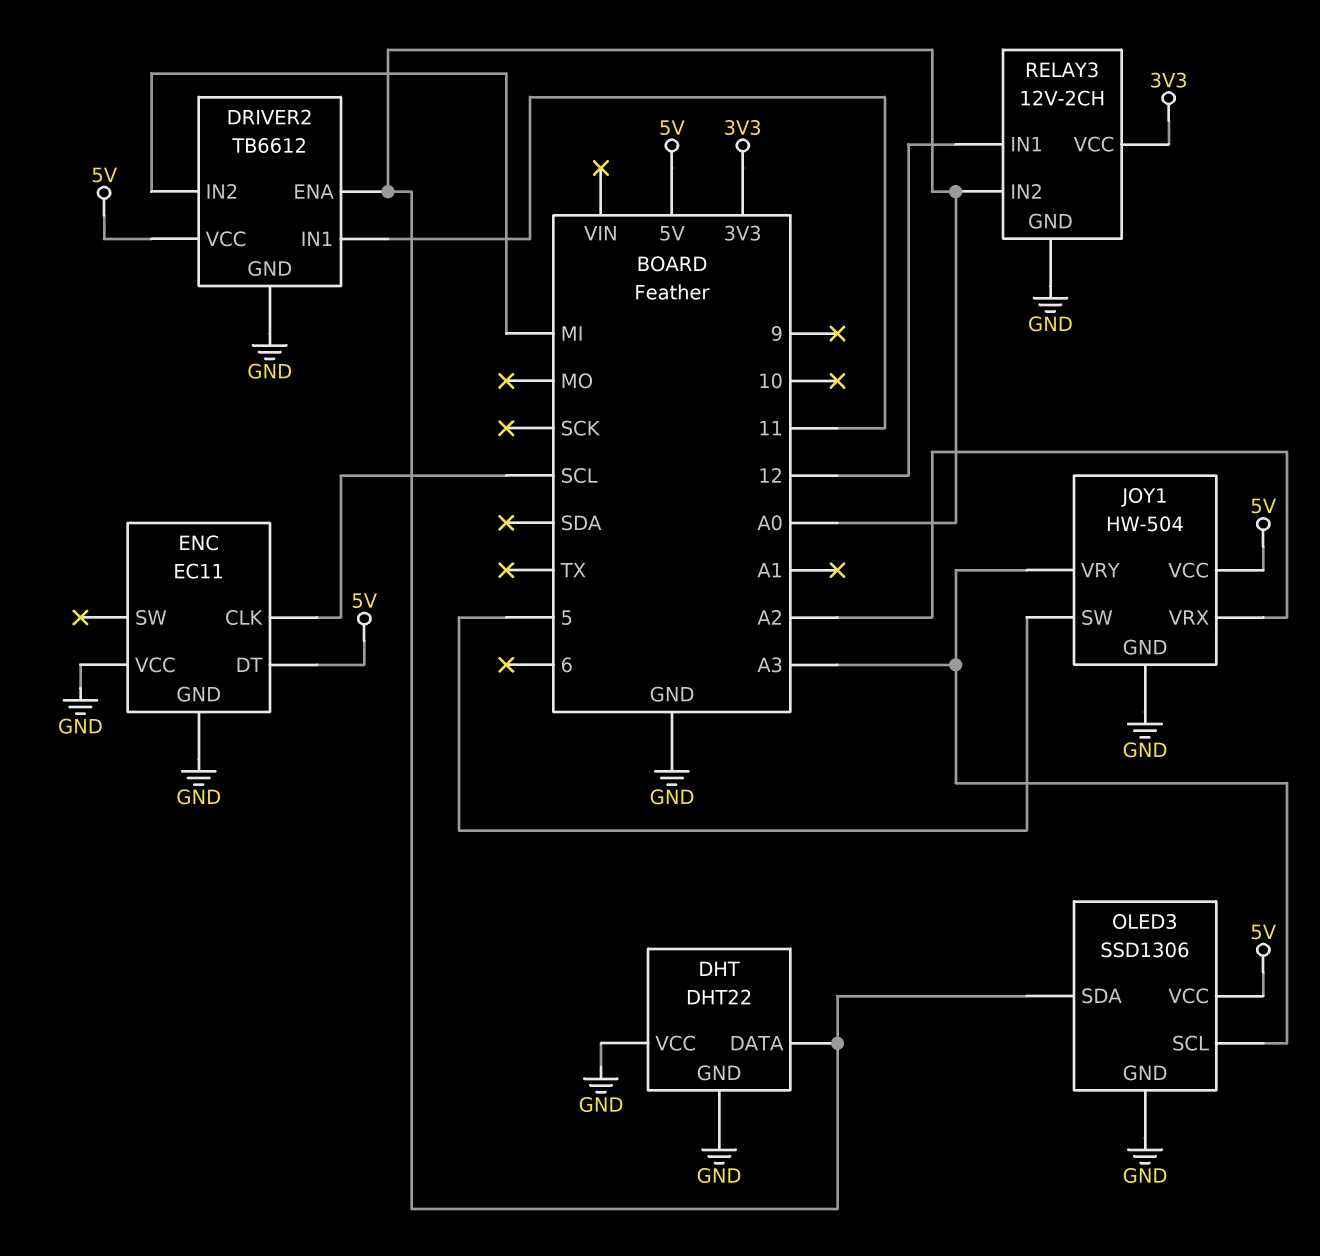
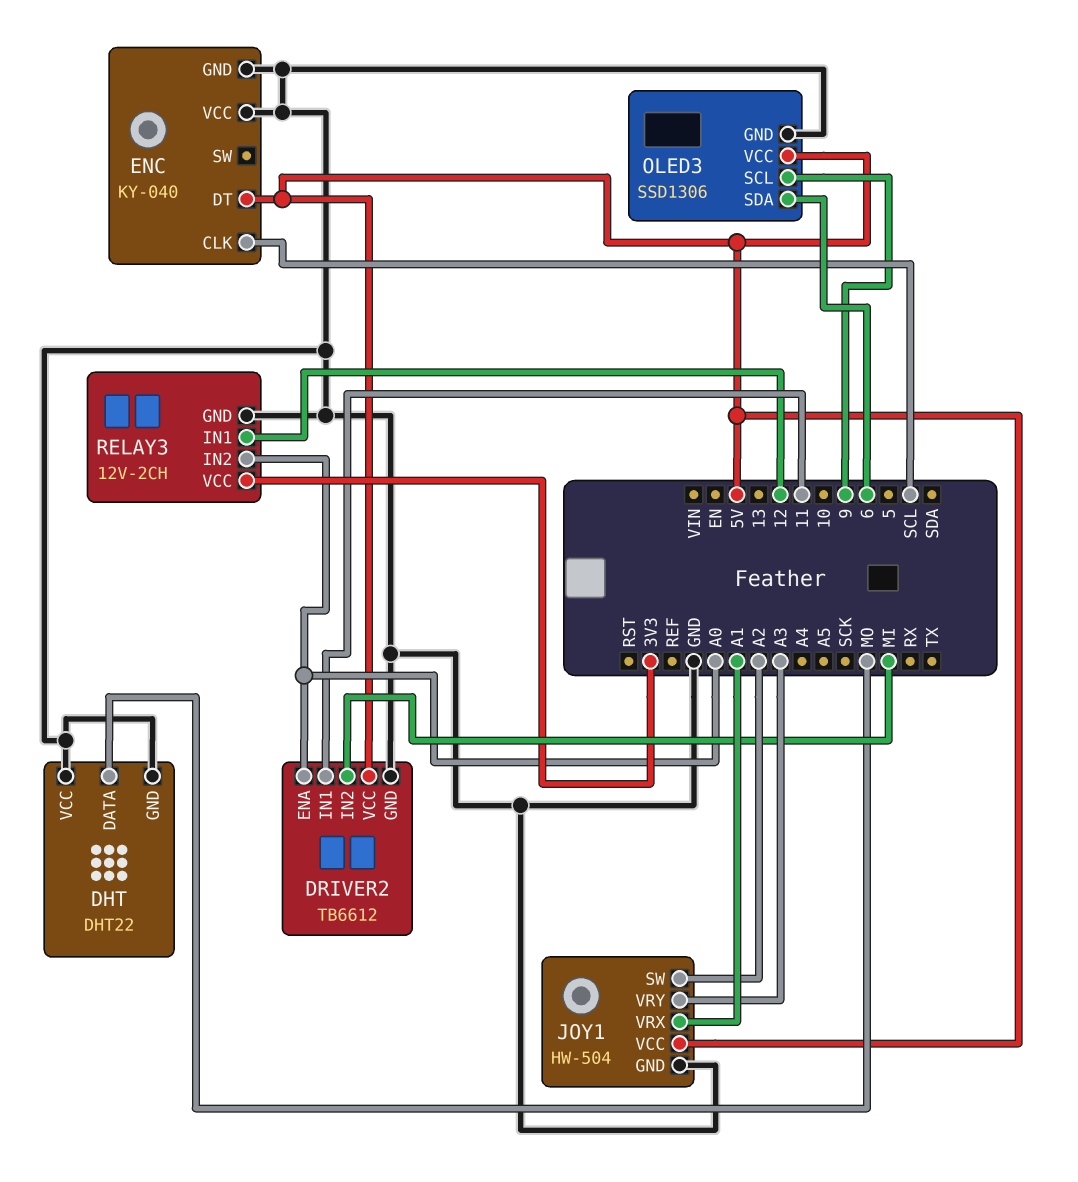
DHT pin DATA: A0 -> MO
ENC: EC11 -> KY-040
JOY1 pin SW: 5 -> A2
JOY1 pin VRX: A2 -> A1
OLED3 pin SCL: A3 -> 9
OLED3 pin SDA: A0 -> 6

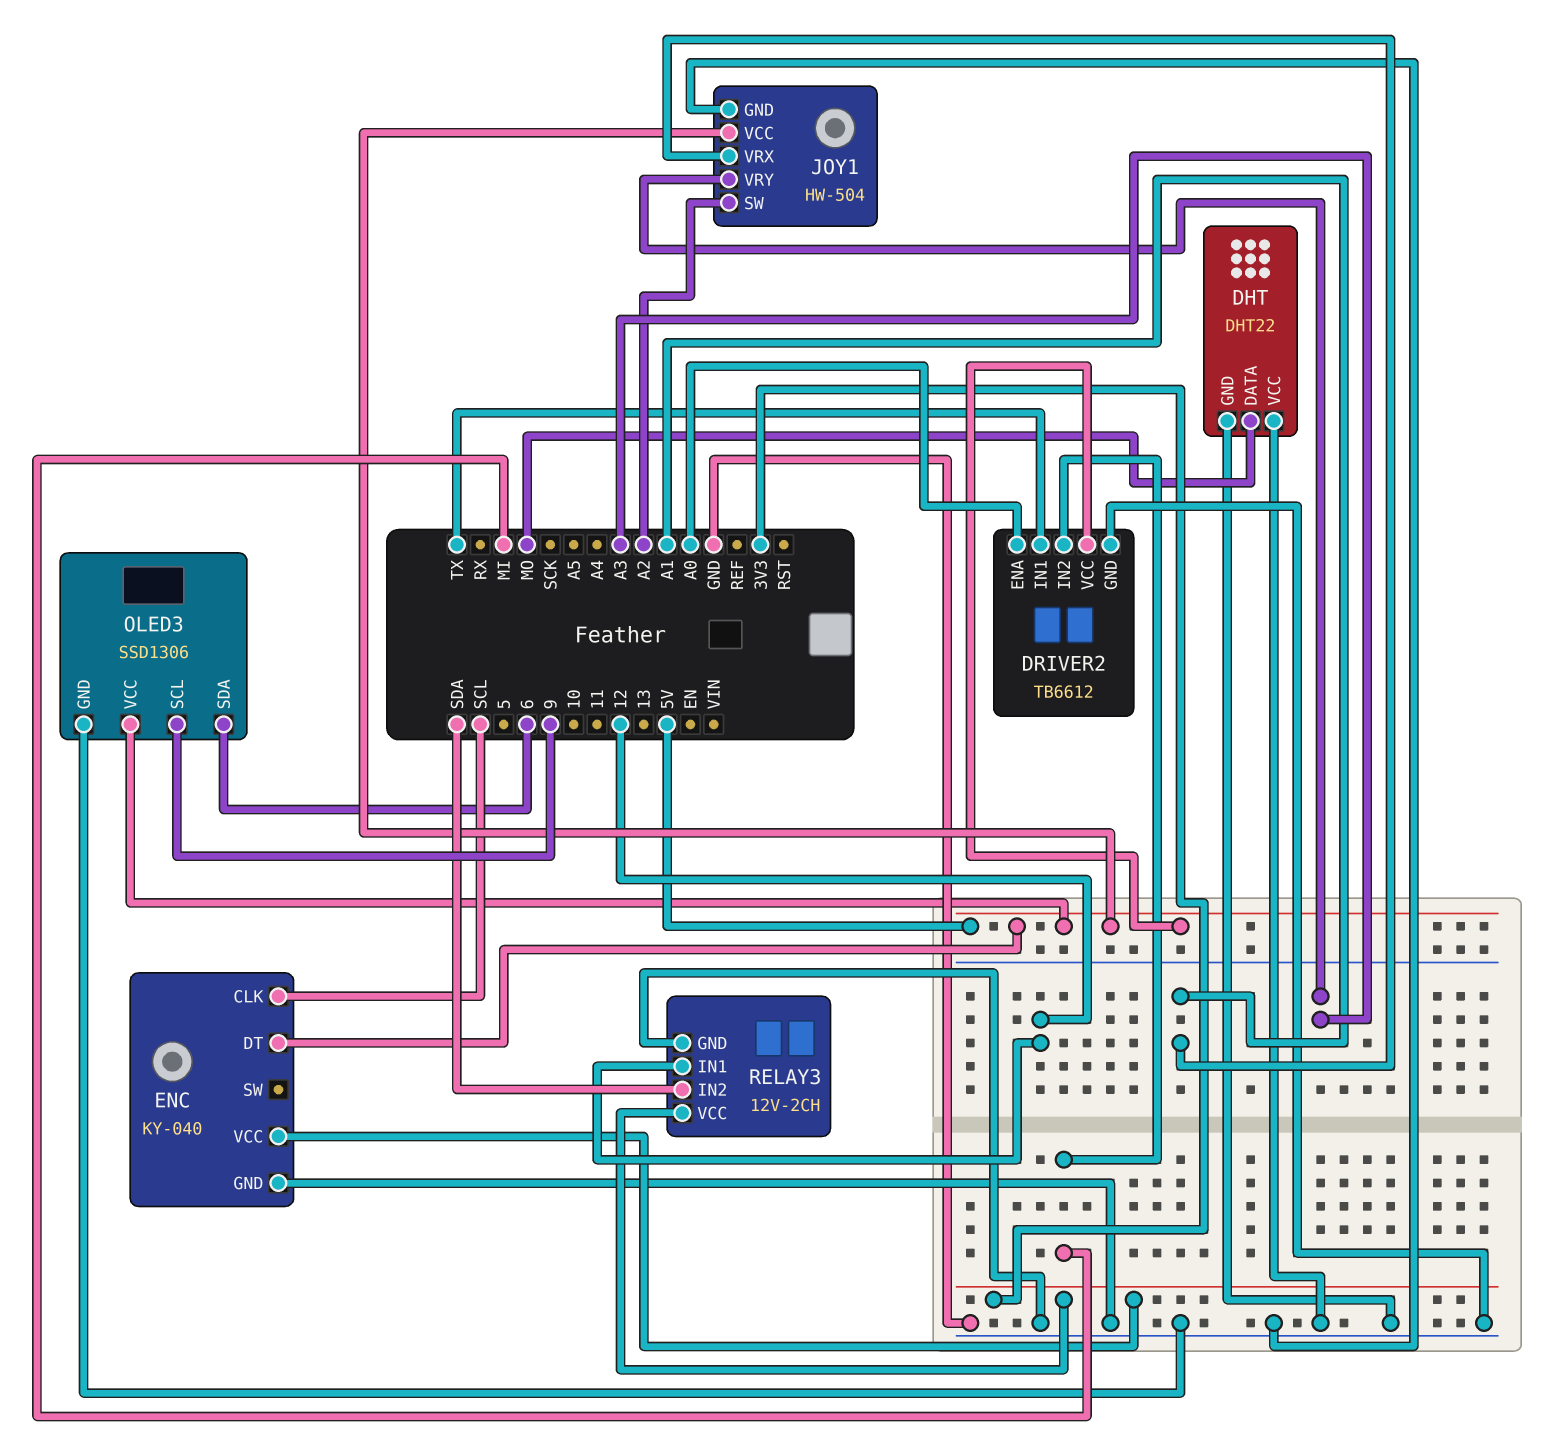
DRIVER2 pin IN1: 11 -> TX
ENC pin VCC: GND -> 3V3
RELAY3 pin IN2: A0 -> SDA

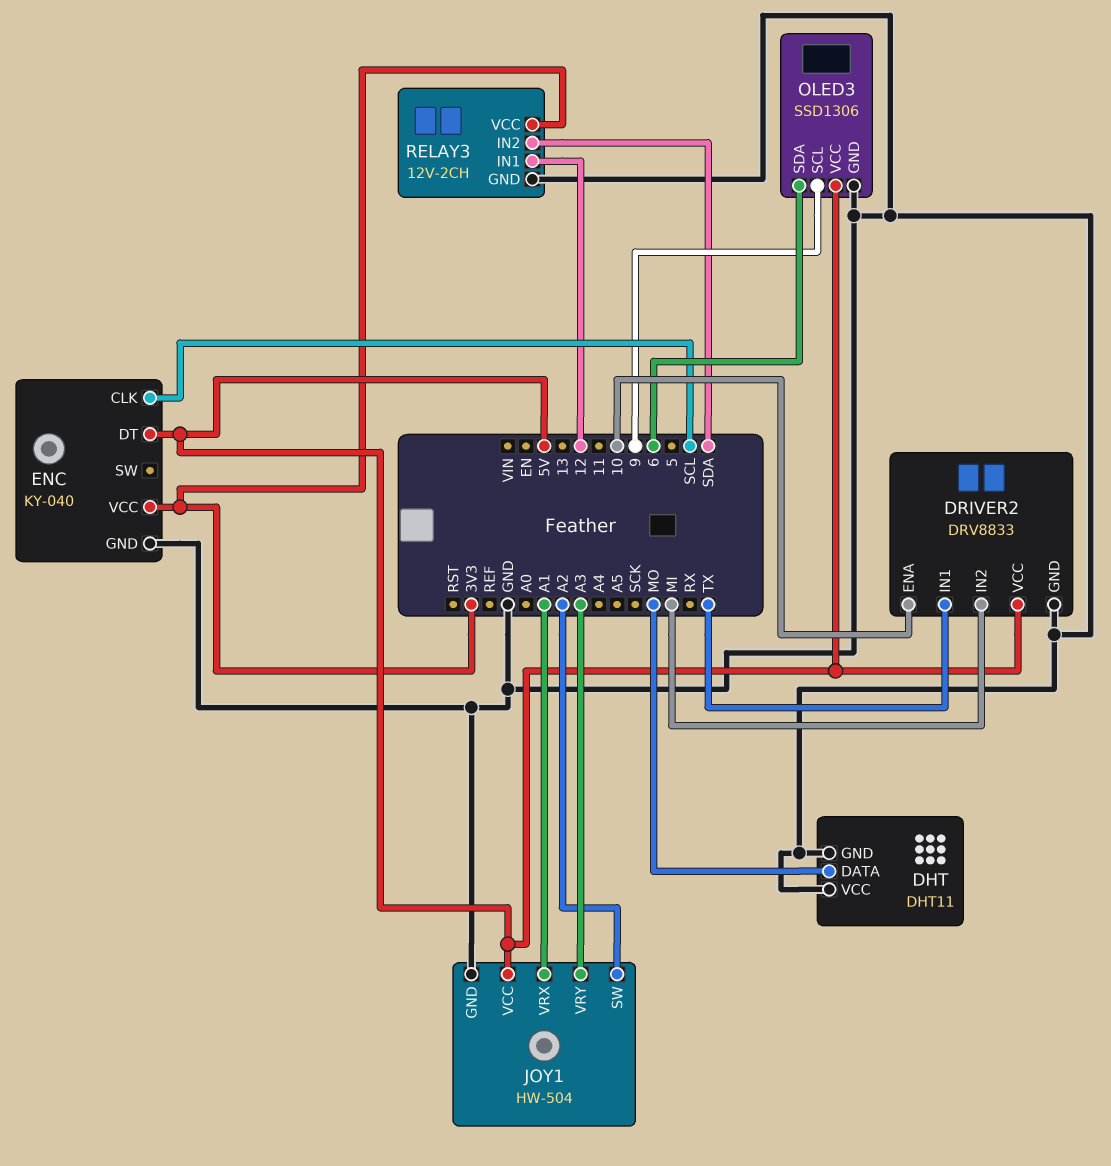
DHT: DHT22 -> DHT11
DRIVER2: TB6612 -> DRV8833
DRIVER2 pin ENA: A0 -> 10

